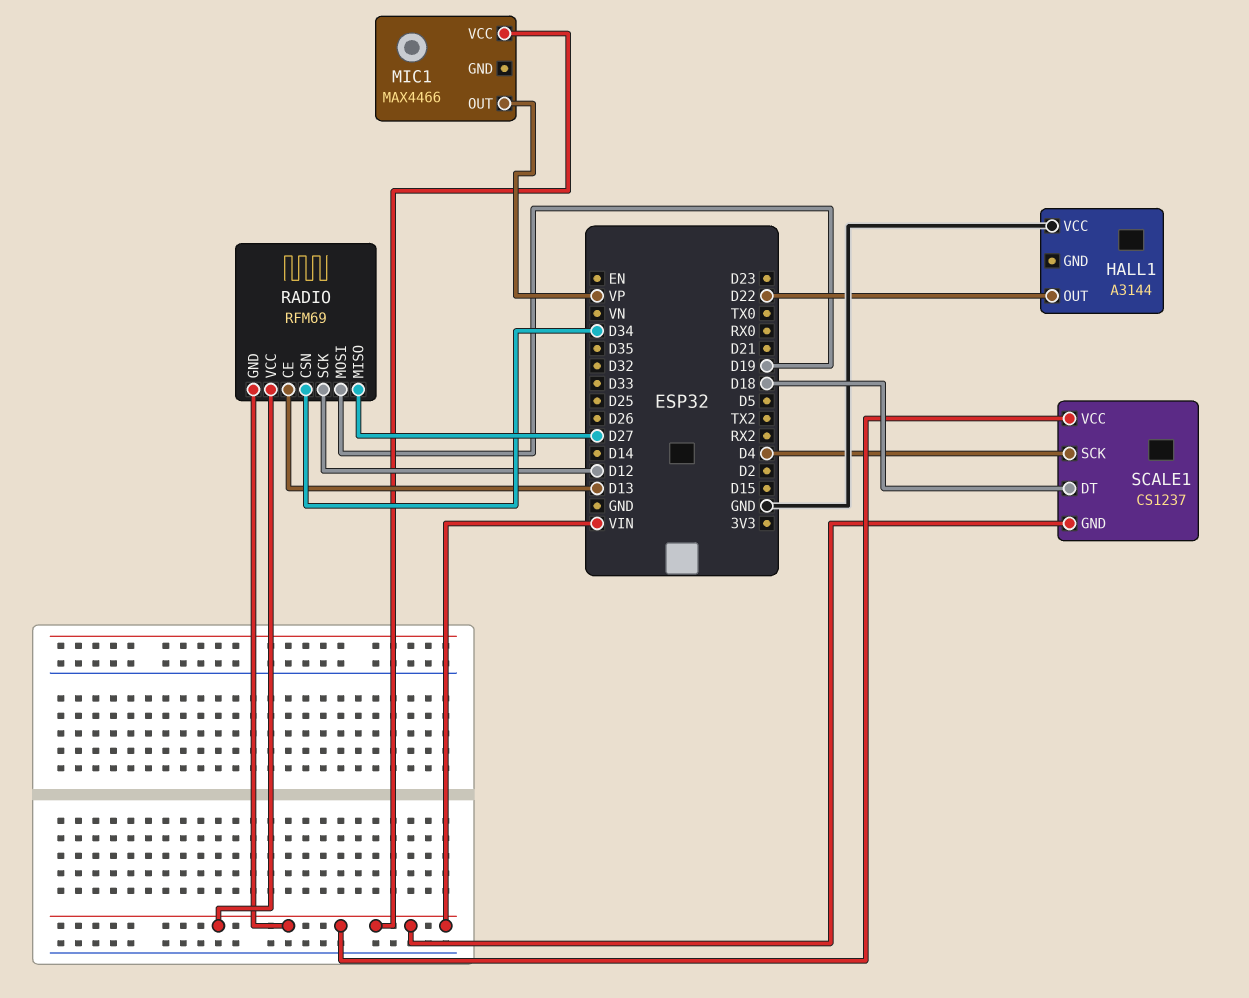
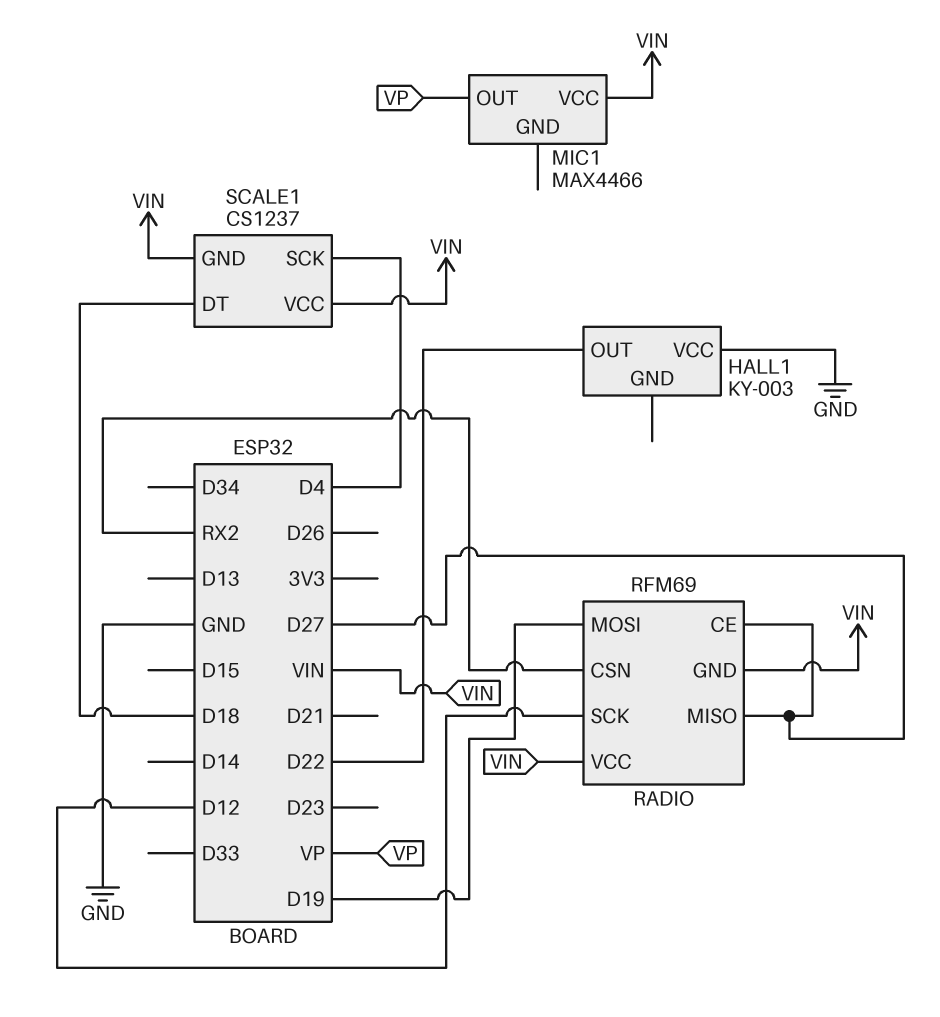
HALL1: A3144 -> KY-003
RADIO pin CE: D13 -> D27
RADIO pin CSN: D34 -> RX2

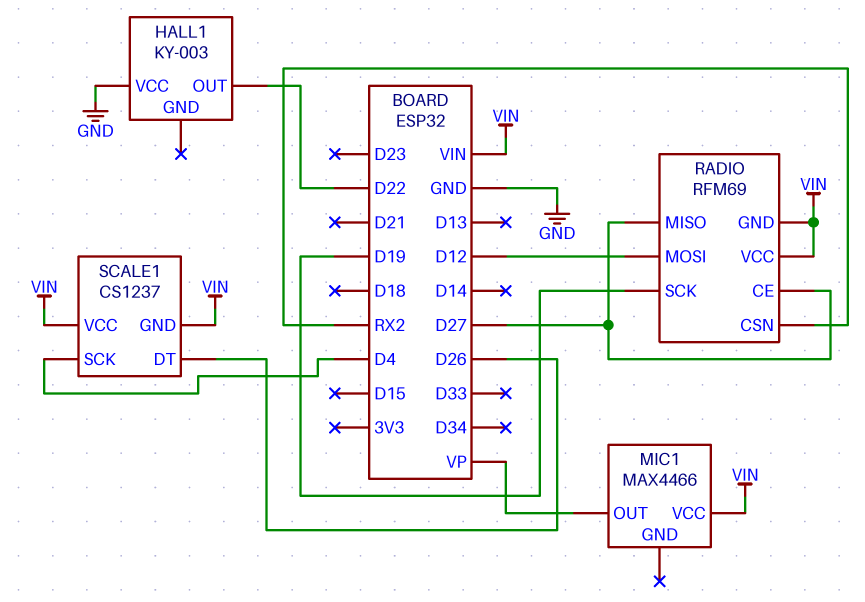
RADIO pin MOSI: D19 -> D12
RADIO pin SCK: D12 -> D19
SCALE1 pin DT: D18 -> D26

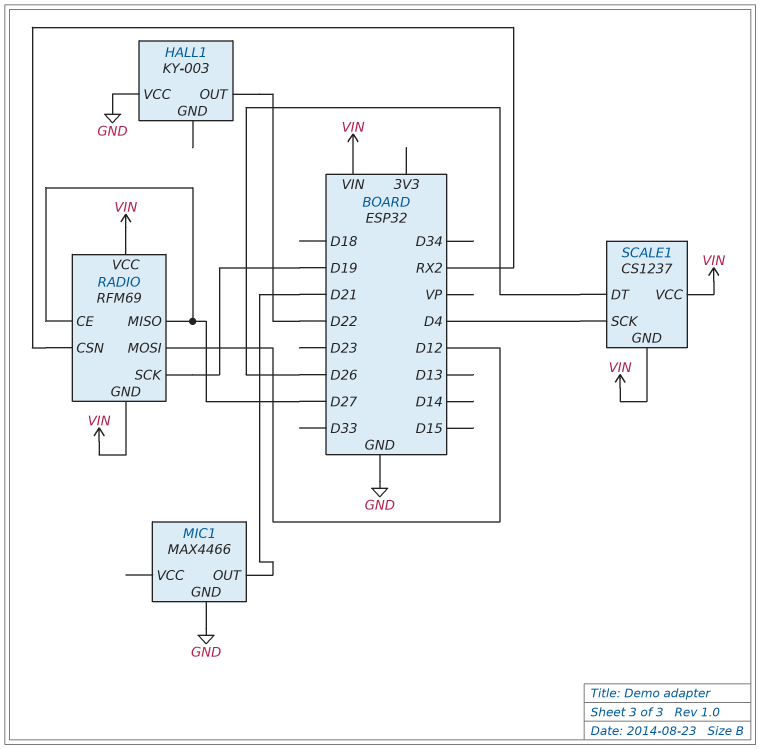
MIC1 pin GND: none -> GND
MIC1 pin OUT: VP -> D21
MIC1 pin VCC: VIN -> none

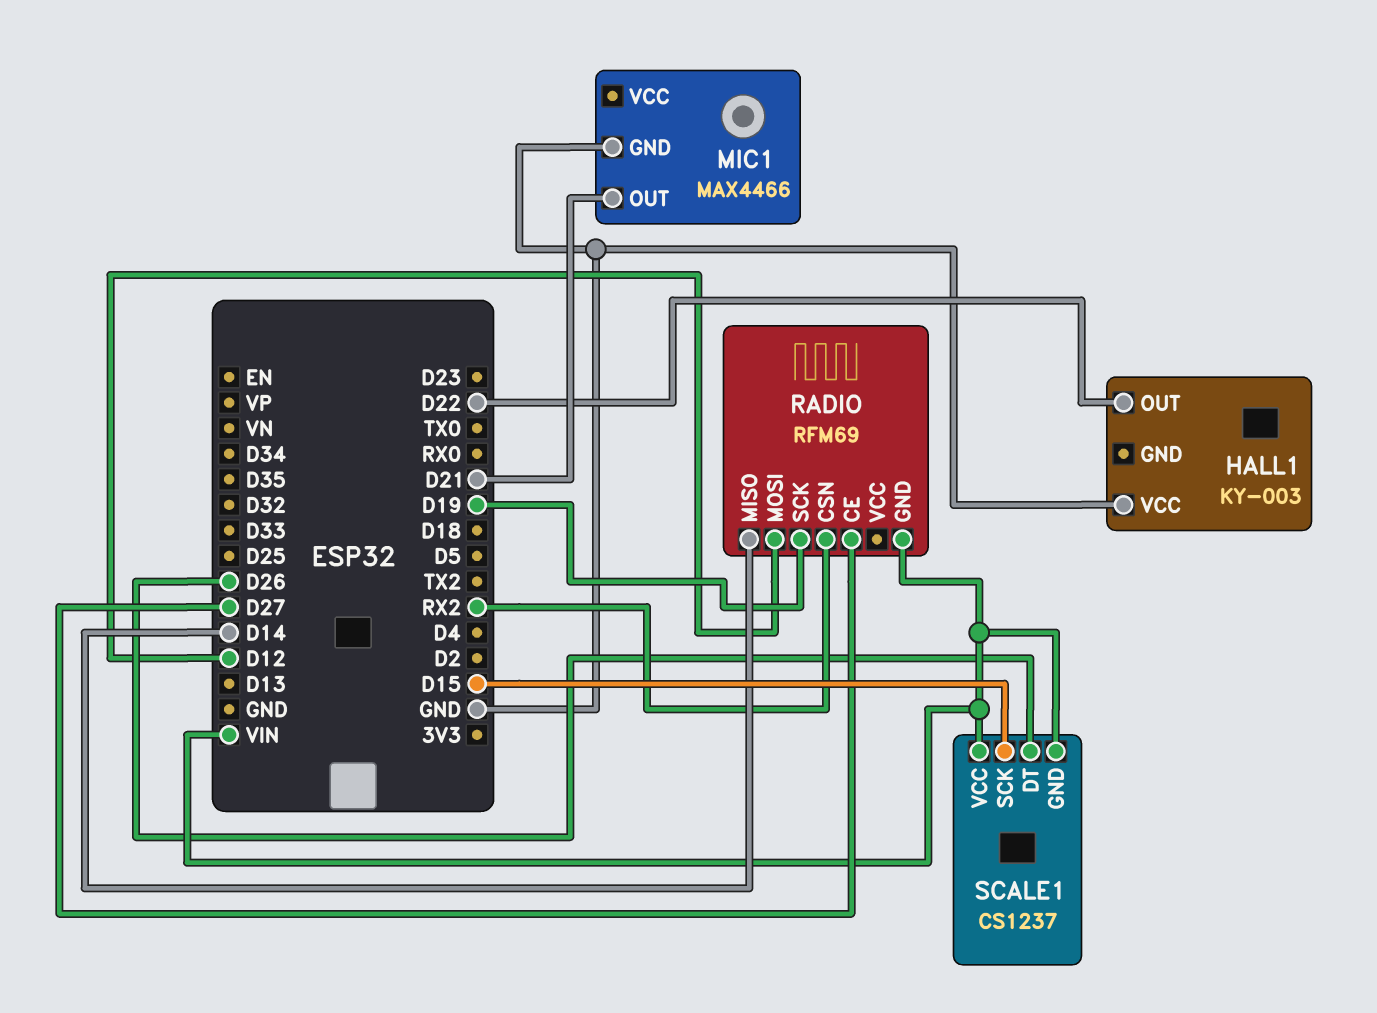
RADIO pin MISO: D27 -> D14
RADIO pin VCC: VIN -> none
SCALE1 pin SCK: D4 -> D15

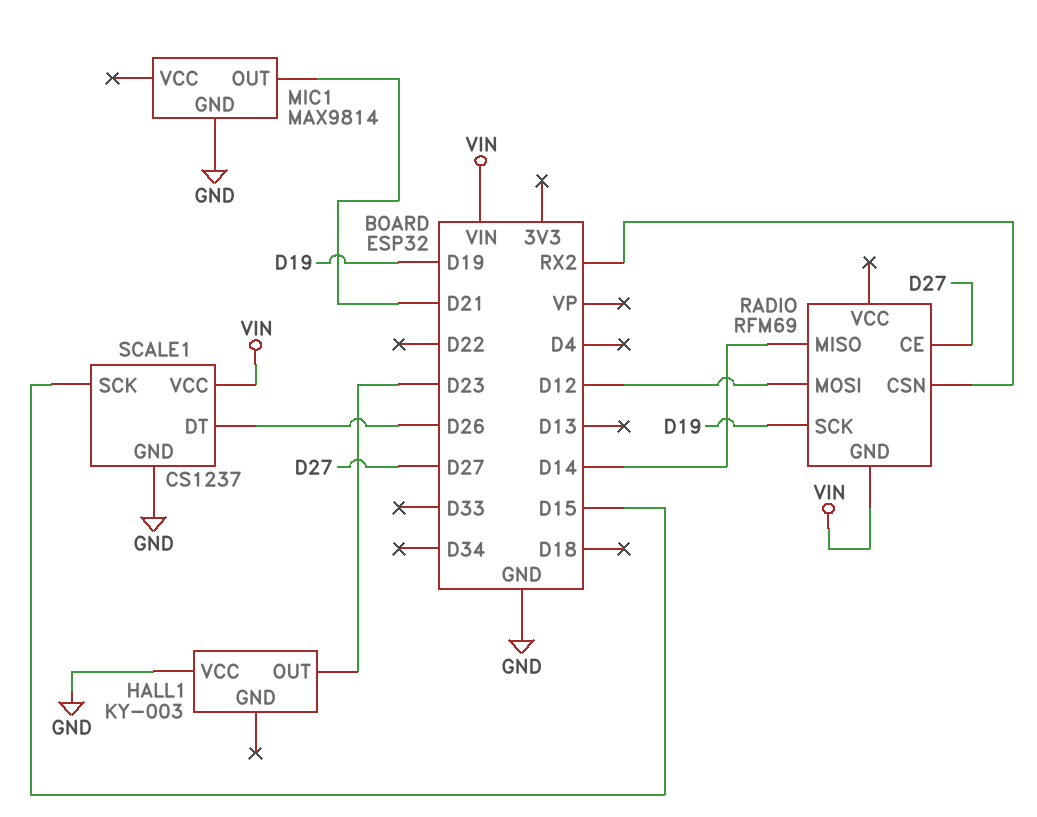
HALL1 pin OUT: D22 -> D23
MIC1: MAX4466 -> MAX9814
SCALE1 pin GND: VIN -> GND

